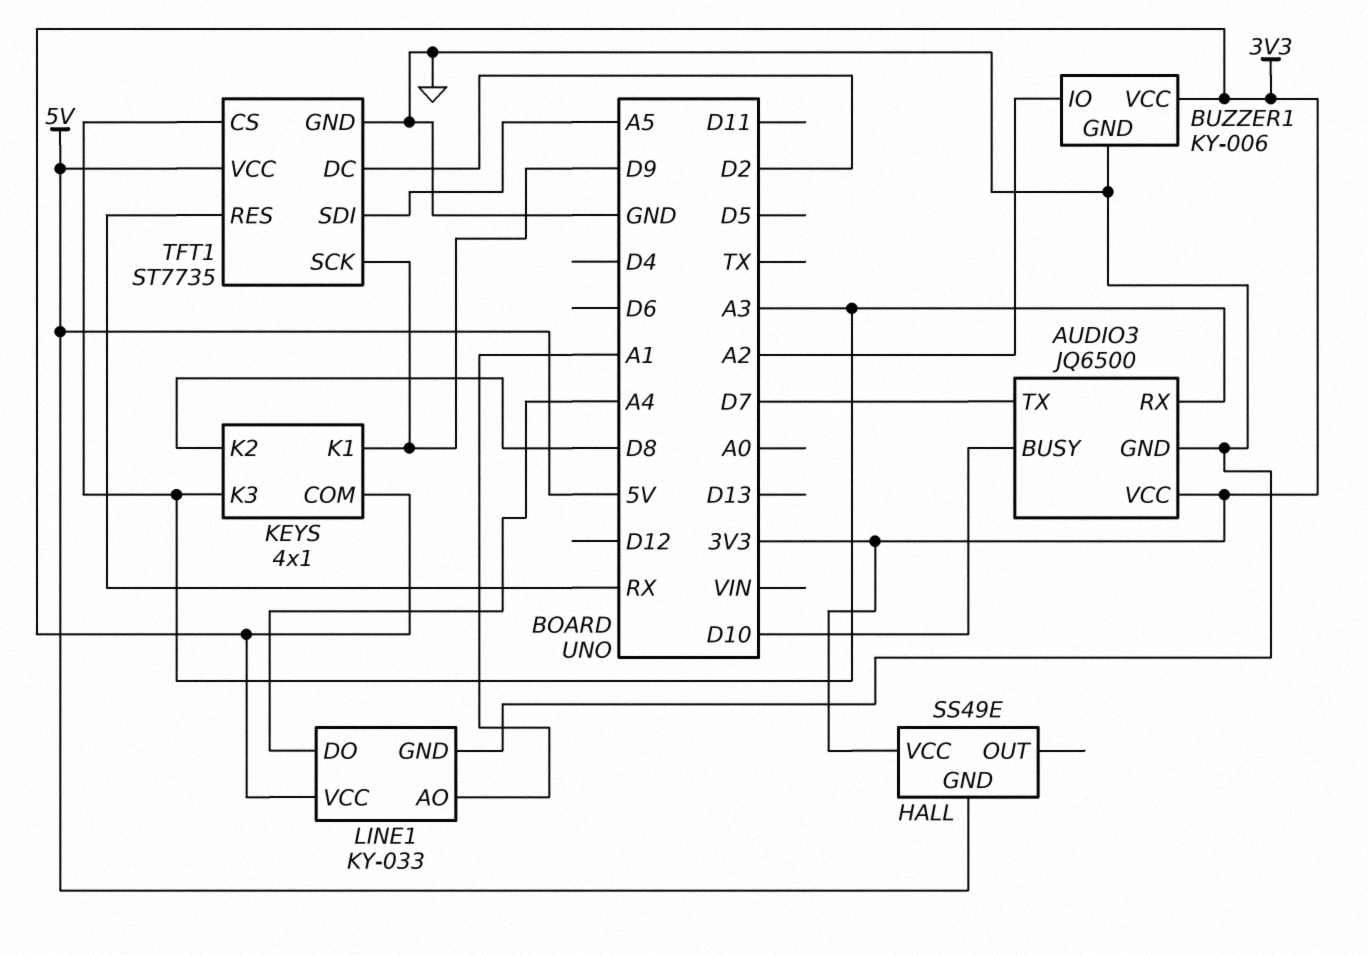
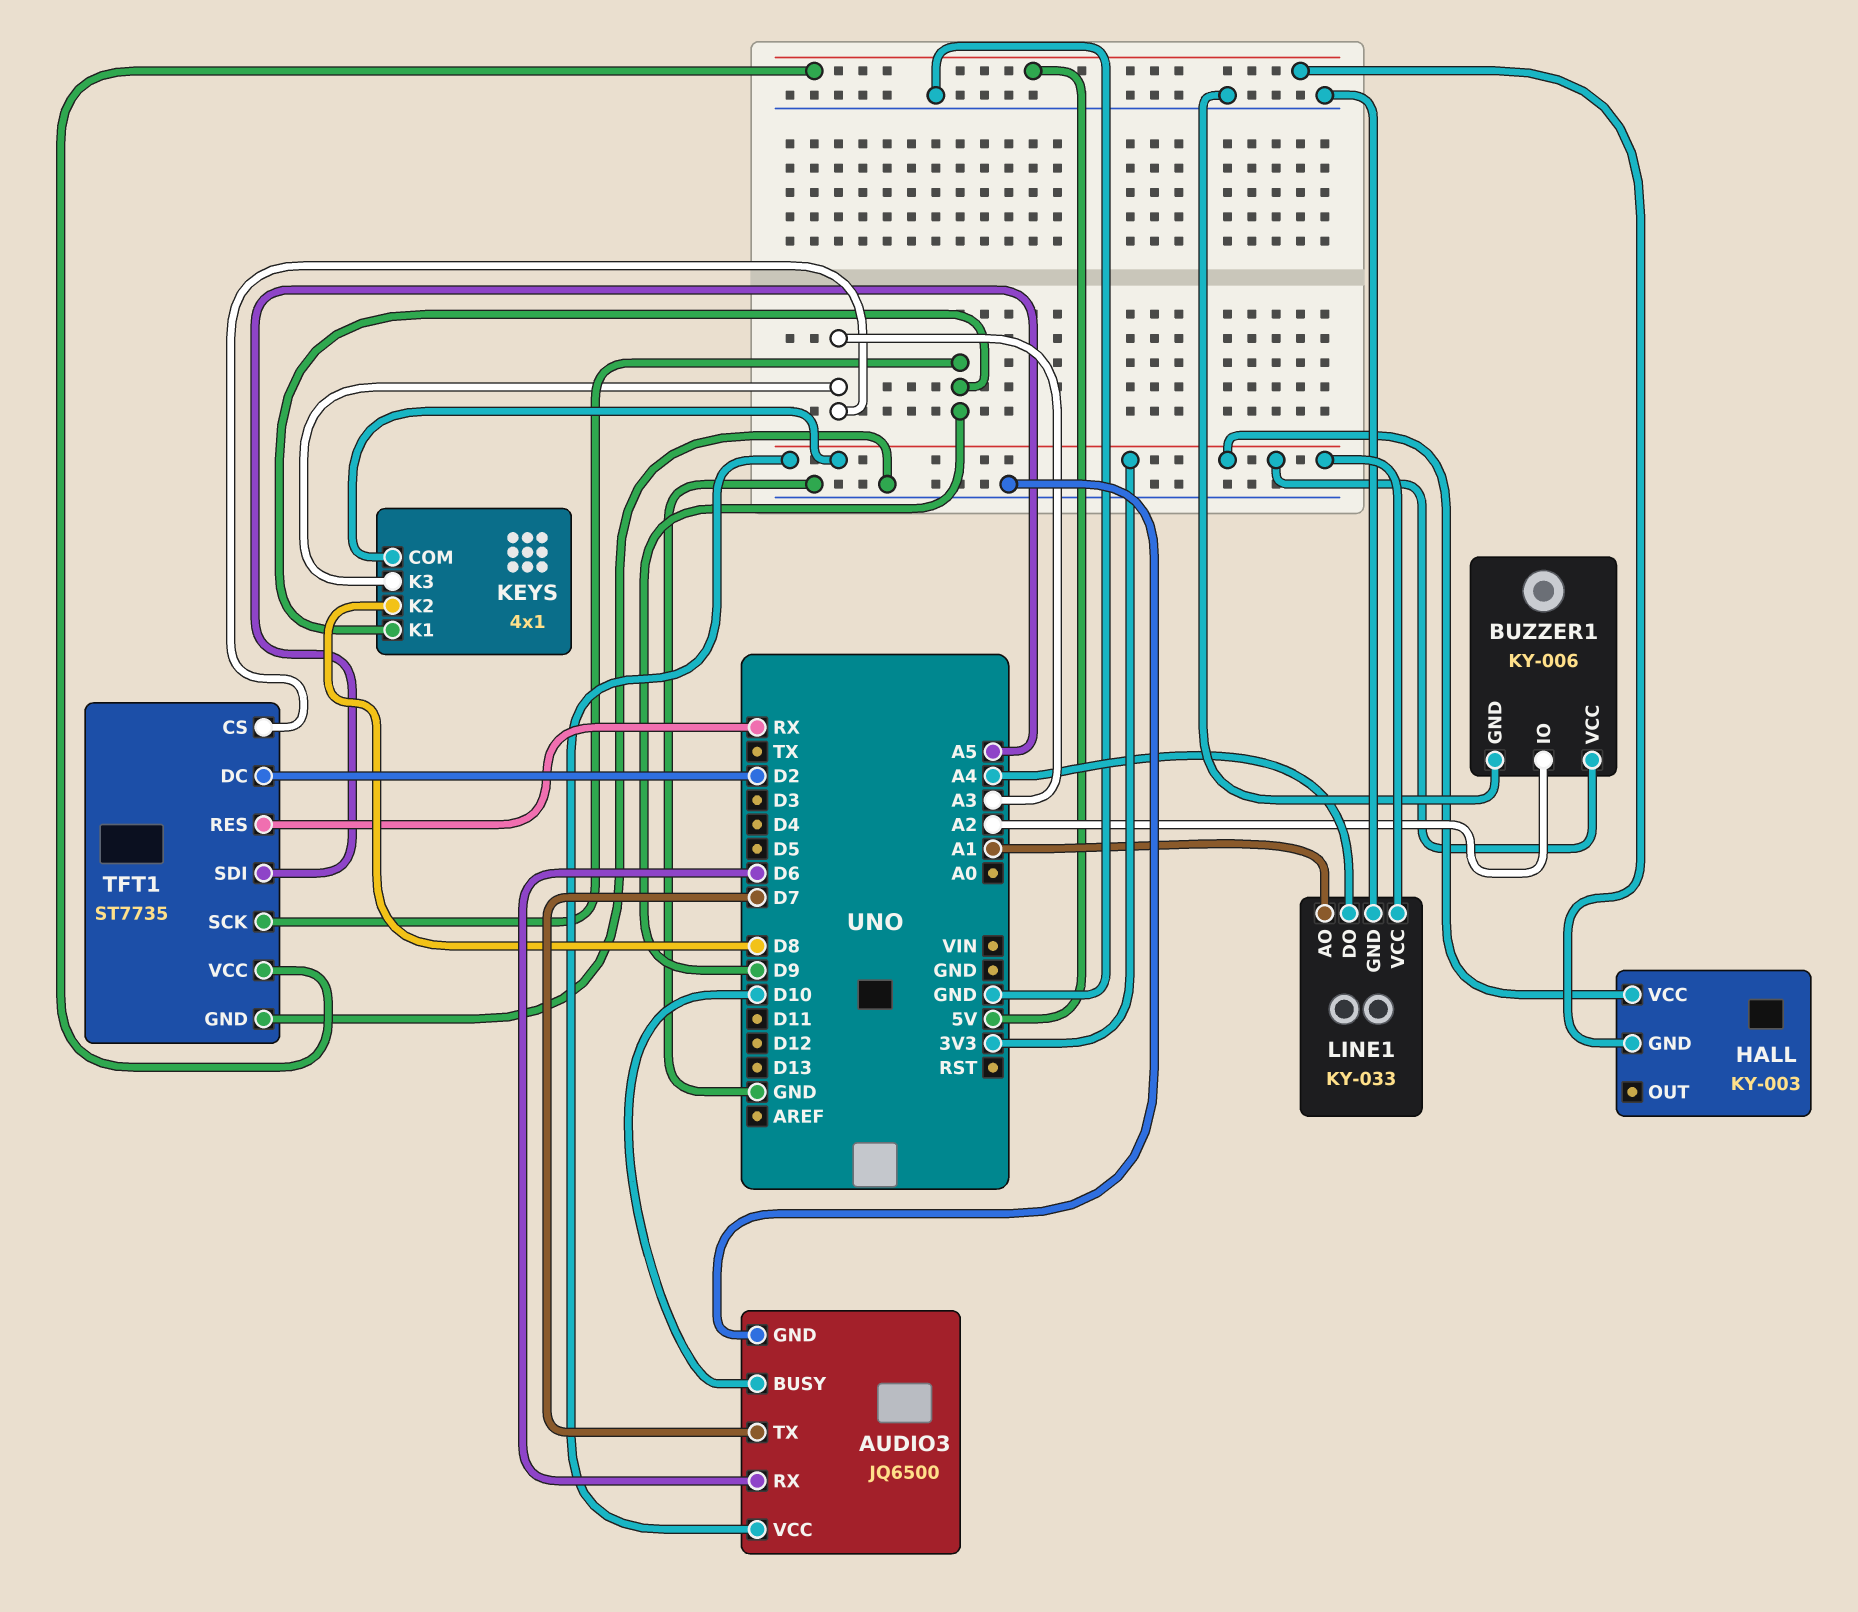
AUDIO3 pin RX: A3 -> D6
HALL: SS49E -> KY-003

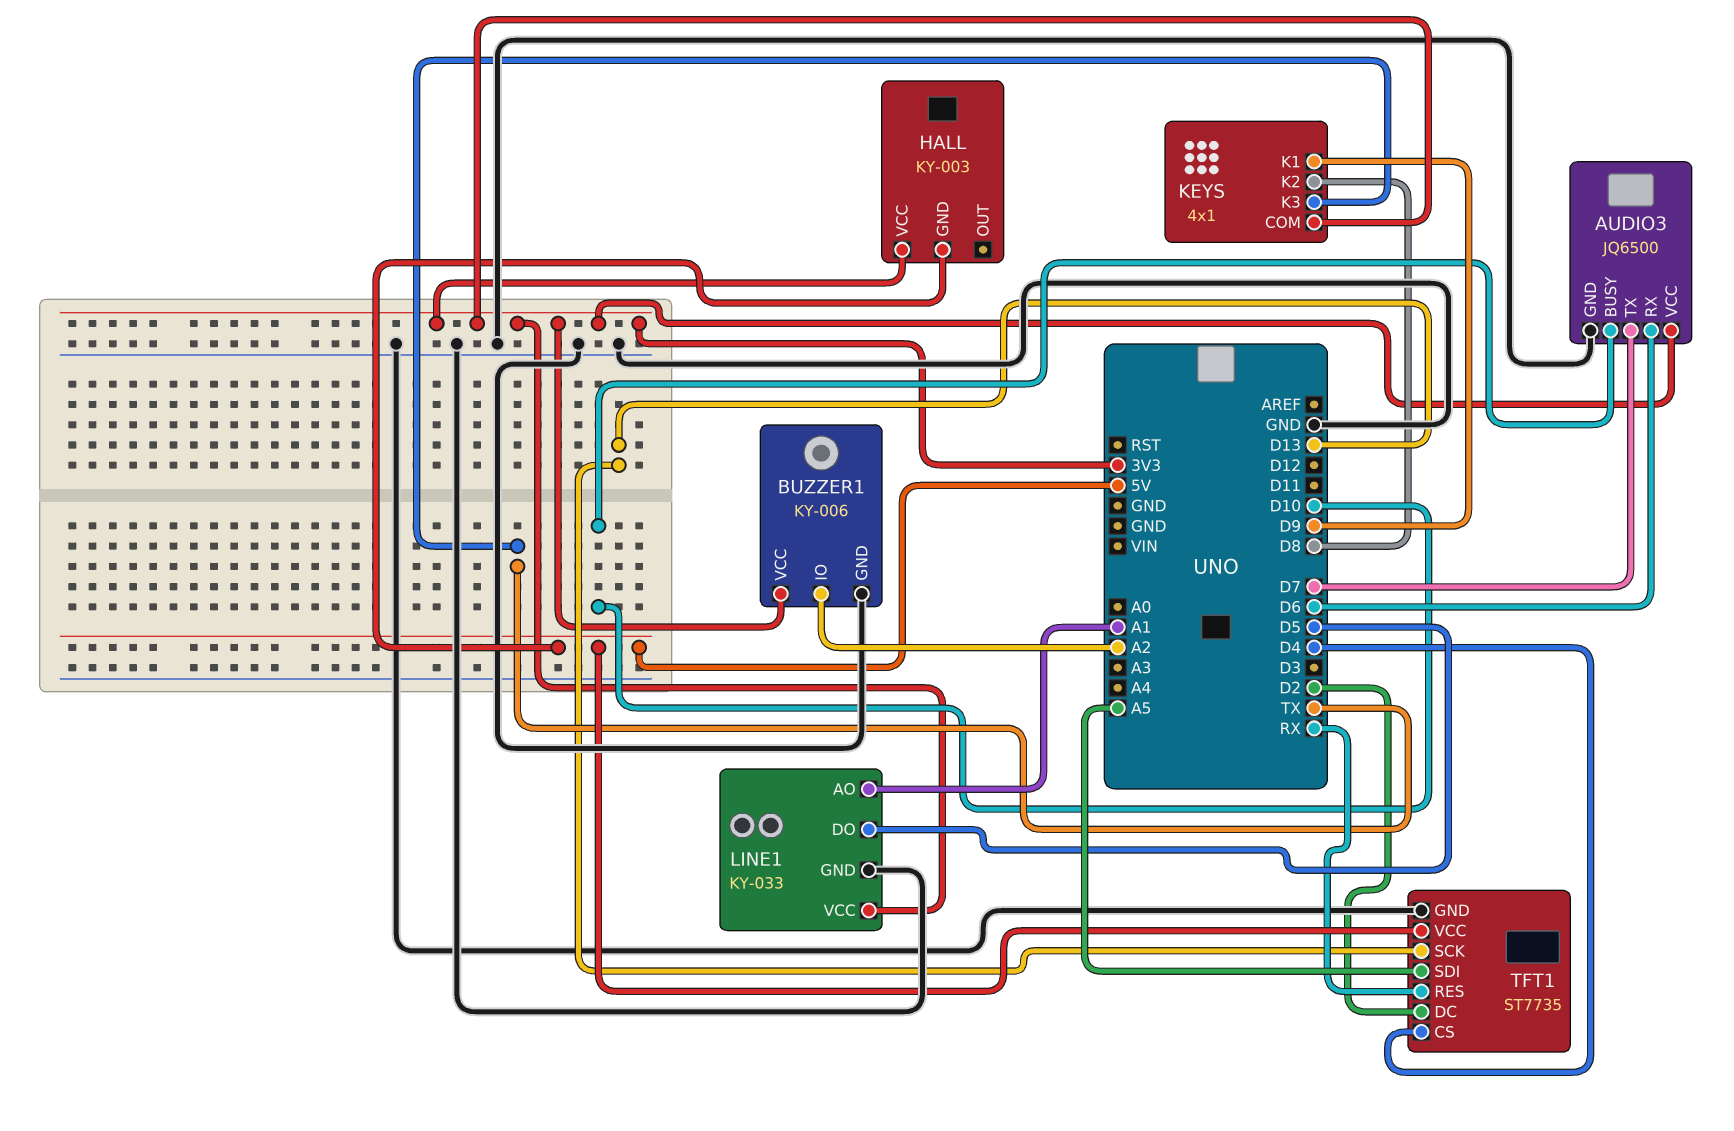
KEYS pin K3: A3 -> TX
LINE1 pin DO: A4 -> D5
TFT1 pin CS: A3 -> D4
TFT1 pin SCK: D9 -> D13

